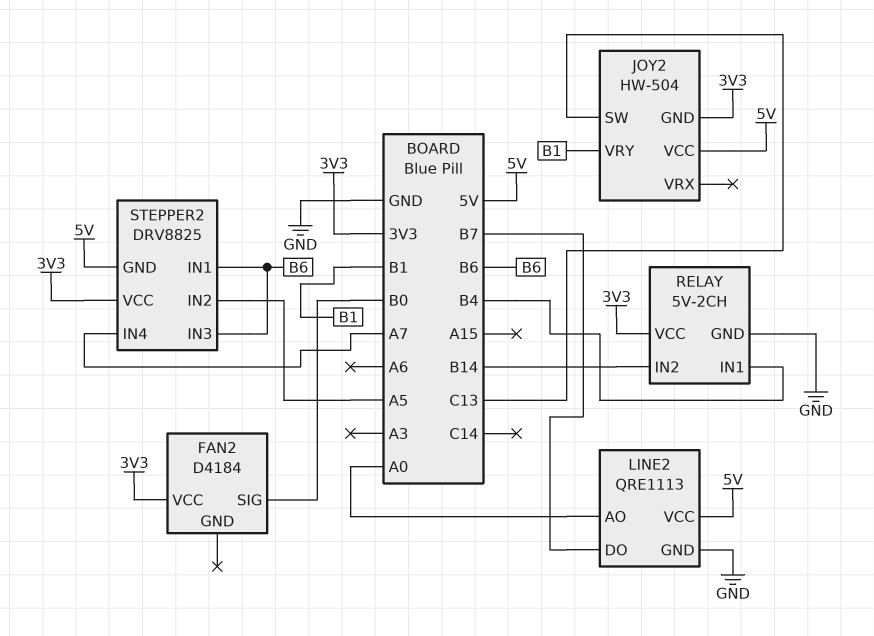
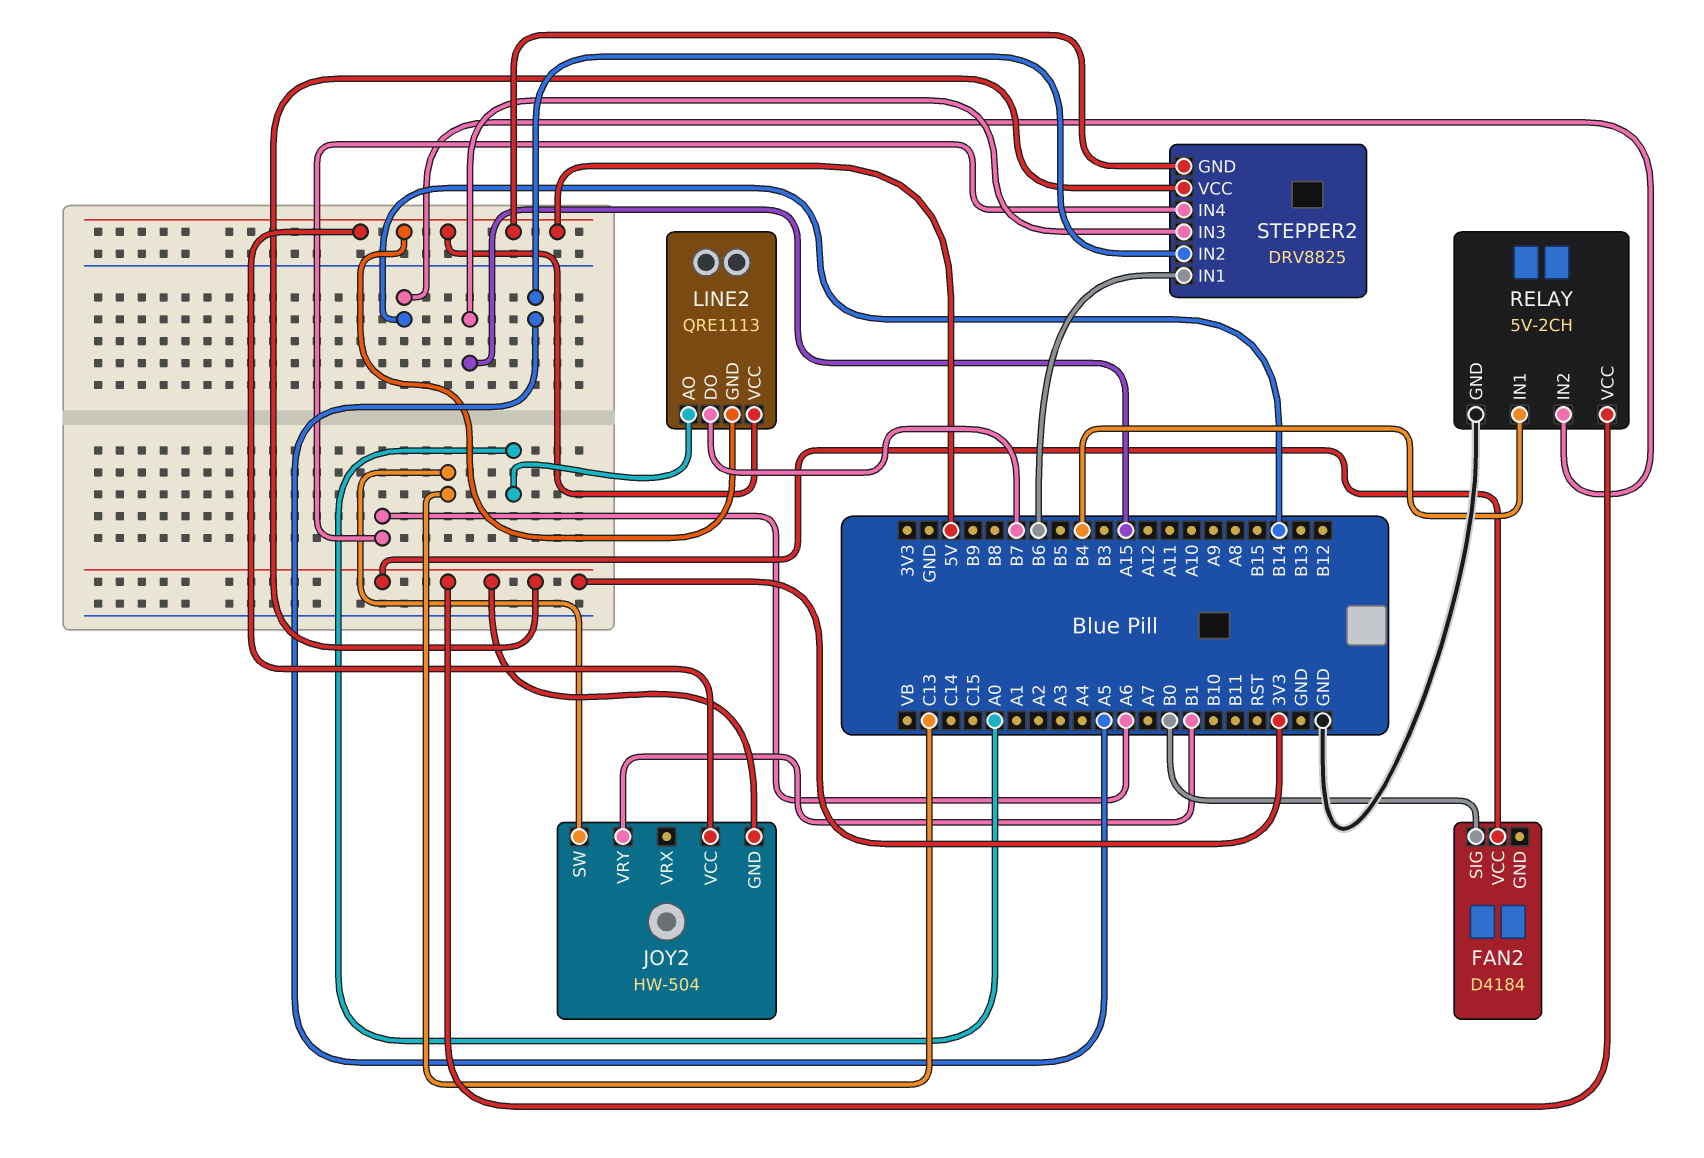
LINE2 pin GND: GND -> 5V
STEPPER2 pin IN3: B6 -> A15
STEPPER2 pin IN4: A7 -> A6

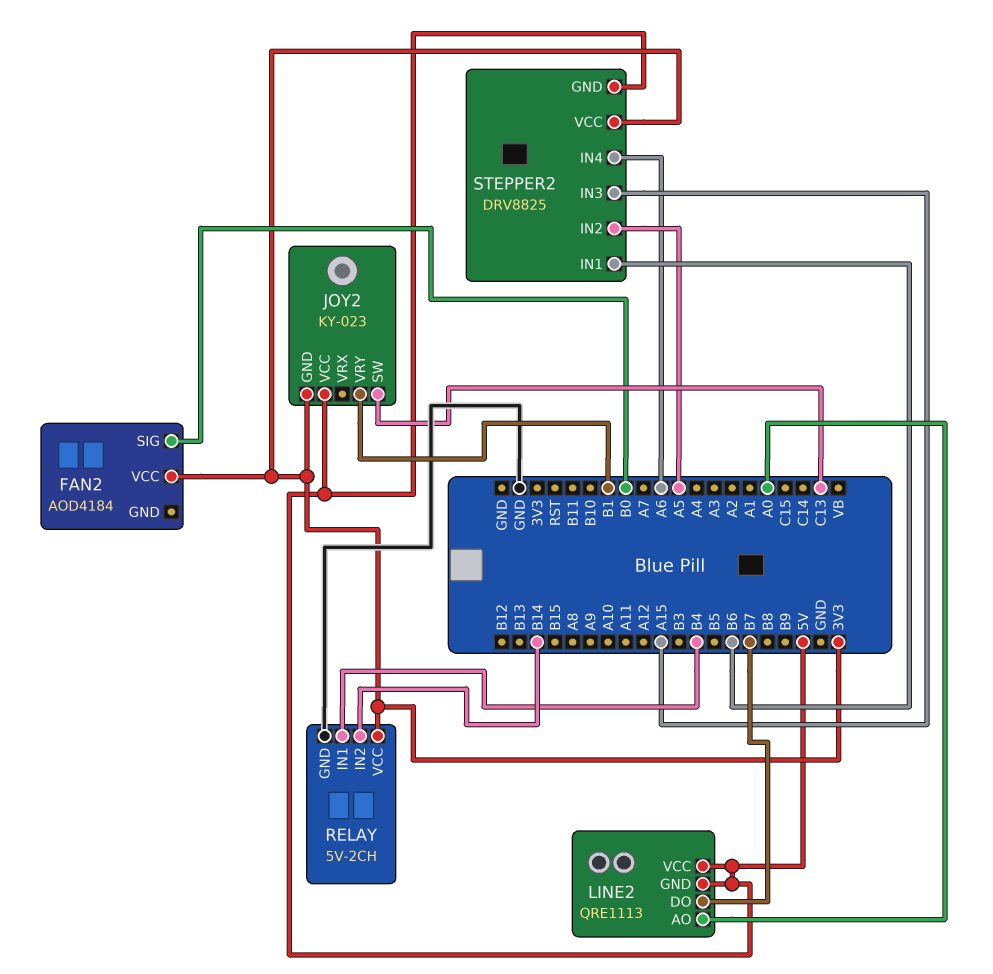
FAN2: D4184 -> AOD4184
JOY2: HW-504 -> KY-023

